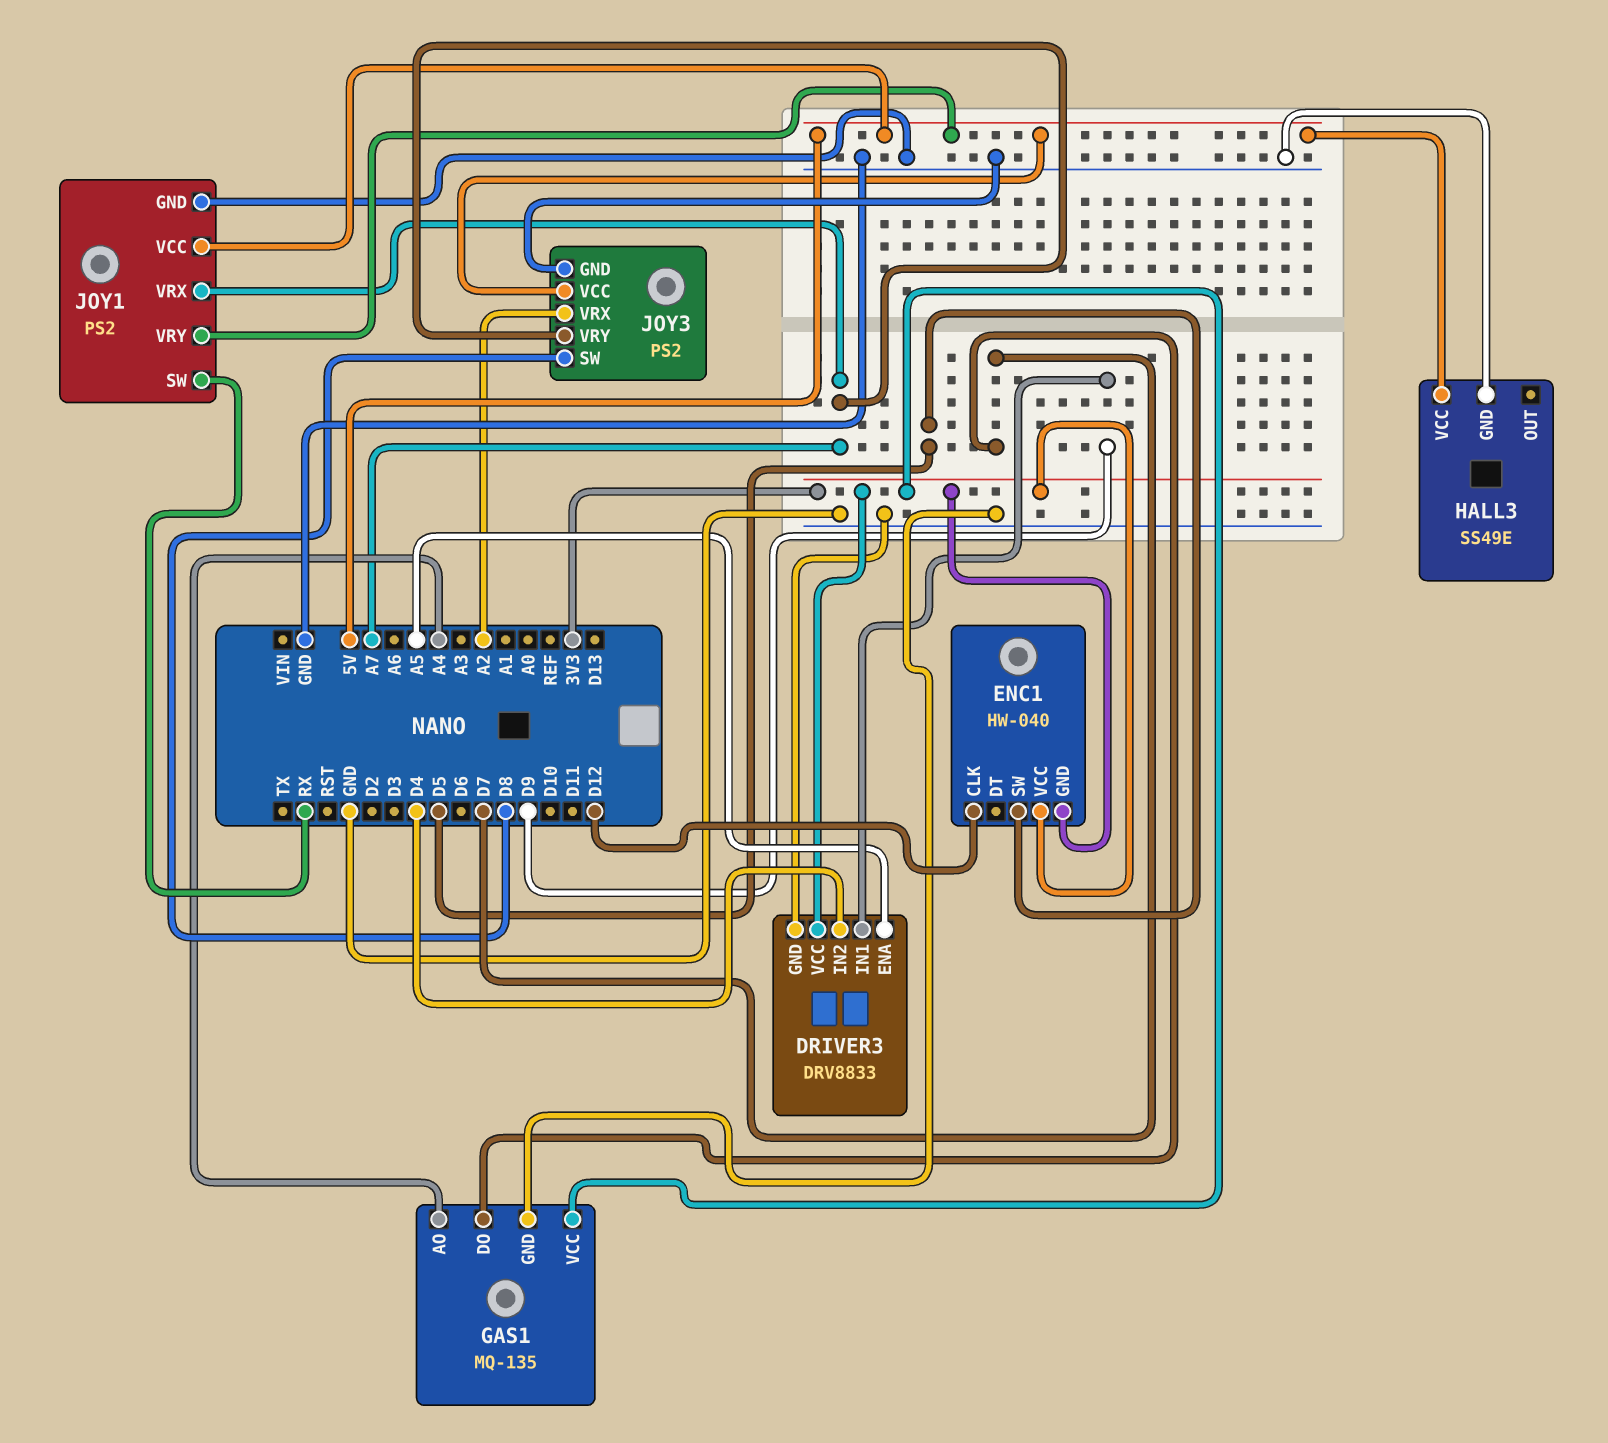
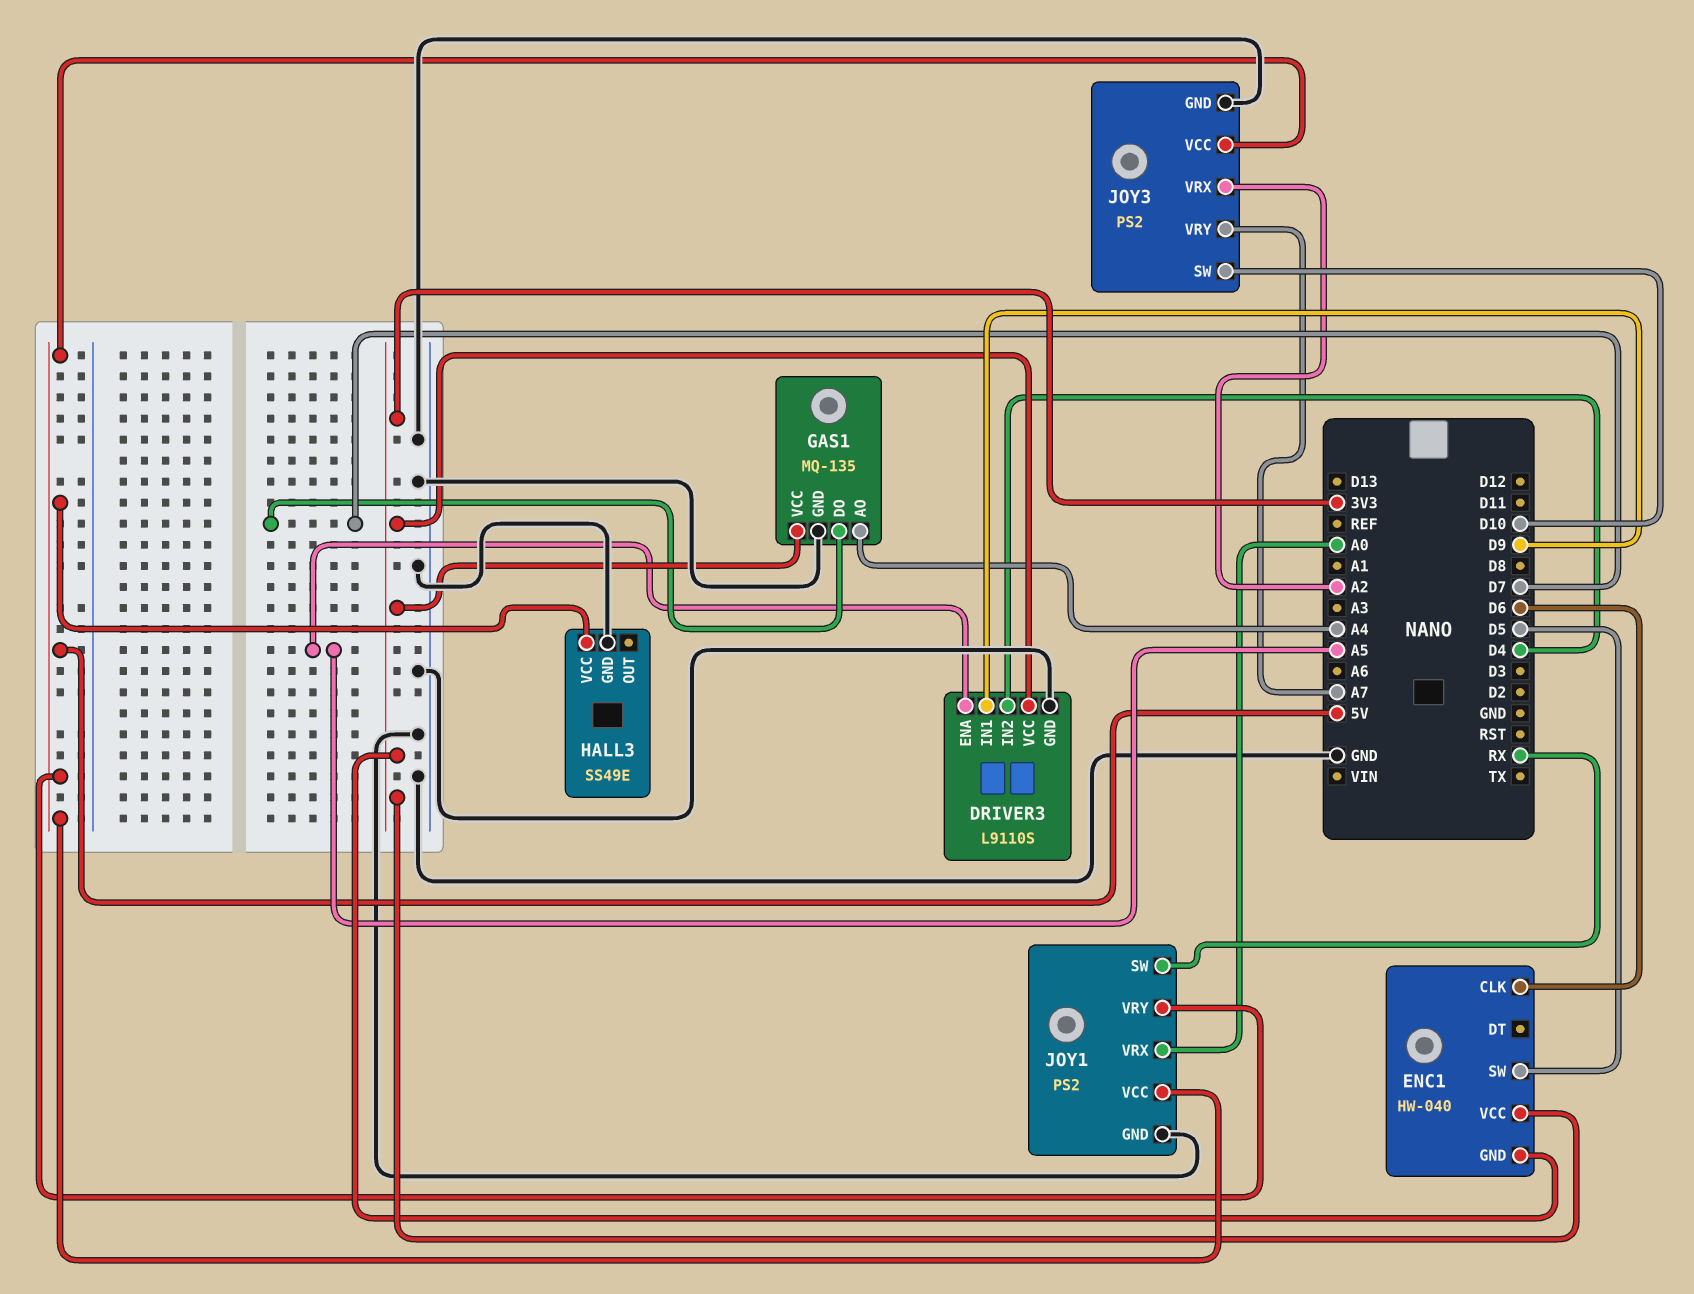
DRIVER3: DRV8833 -> L9110S
ENC1 pin CLK: D12 -> D6
JOY1 pin VRX: A7 -> A0
JOY3 pin SW: D8 -> D10

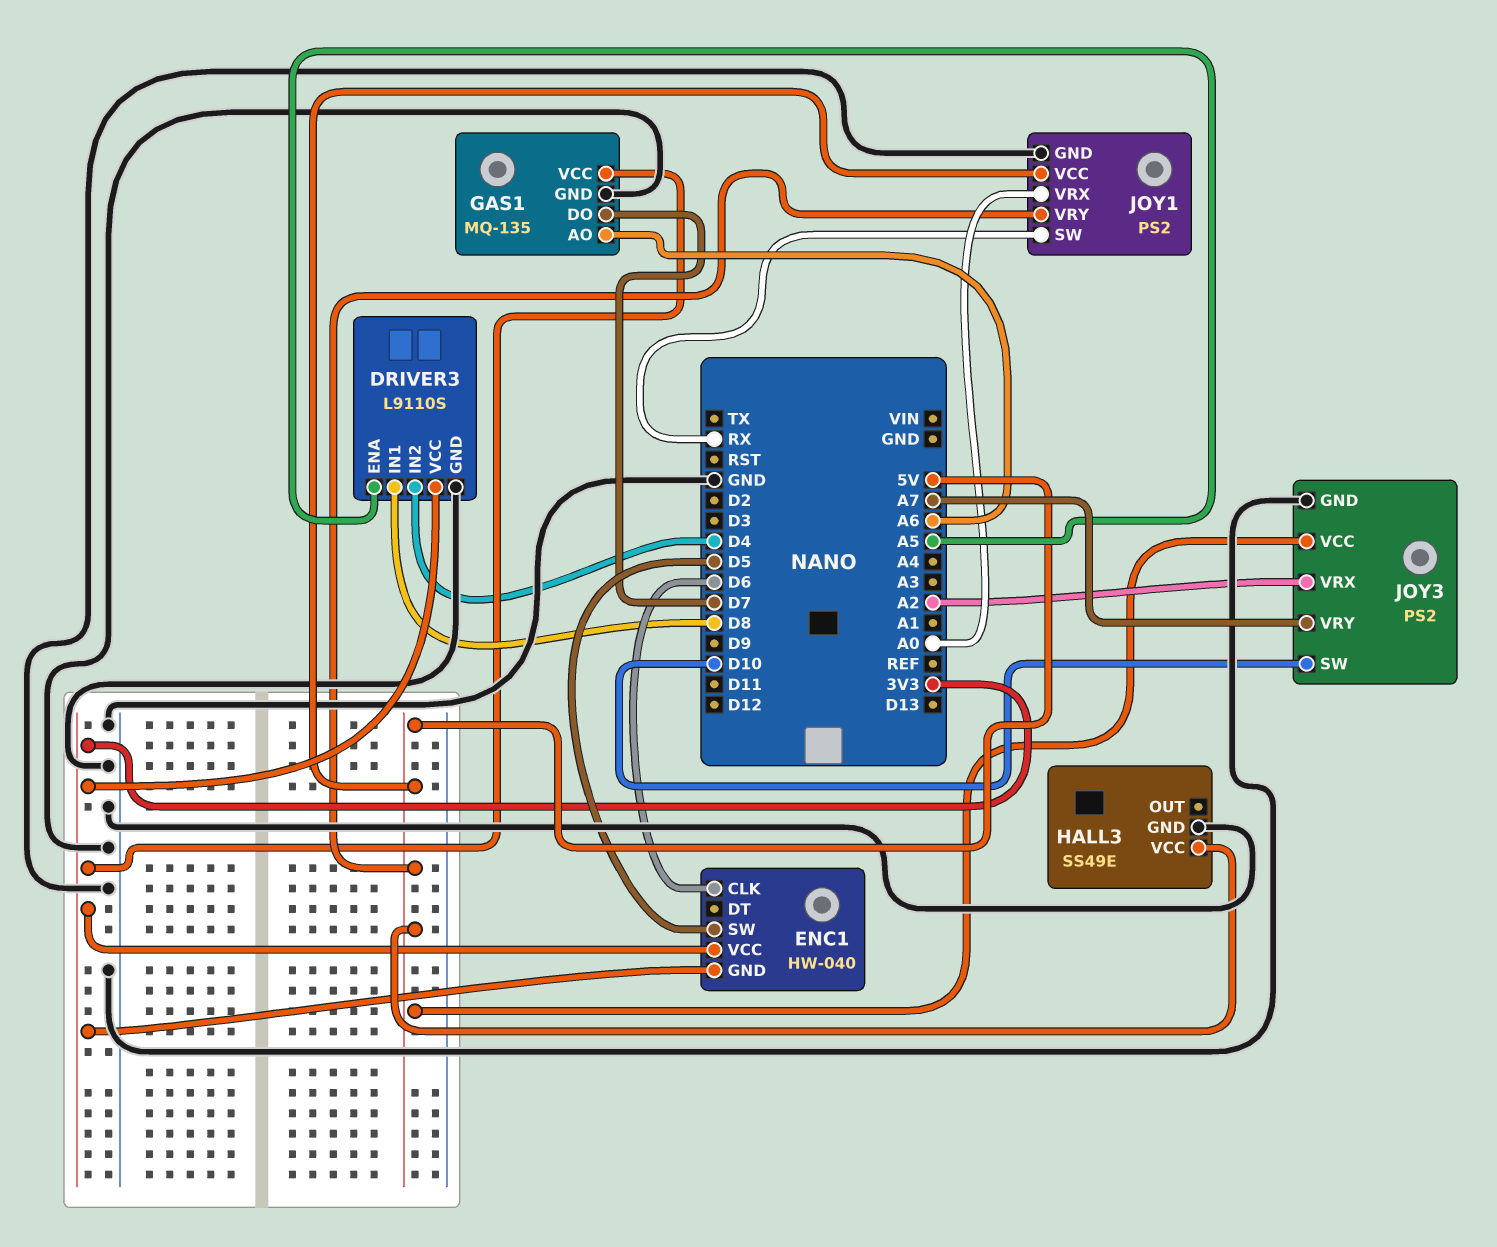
DRIVER3 pin IN1: D9 -> D8
GAS1 pin AO: A4 -> A6

